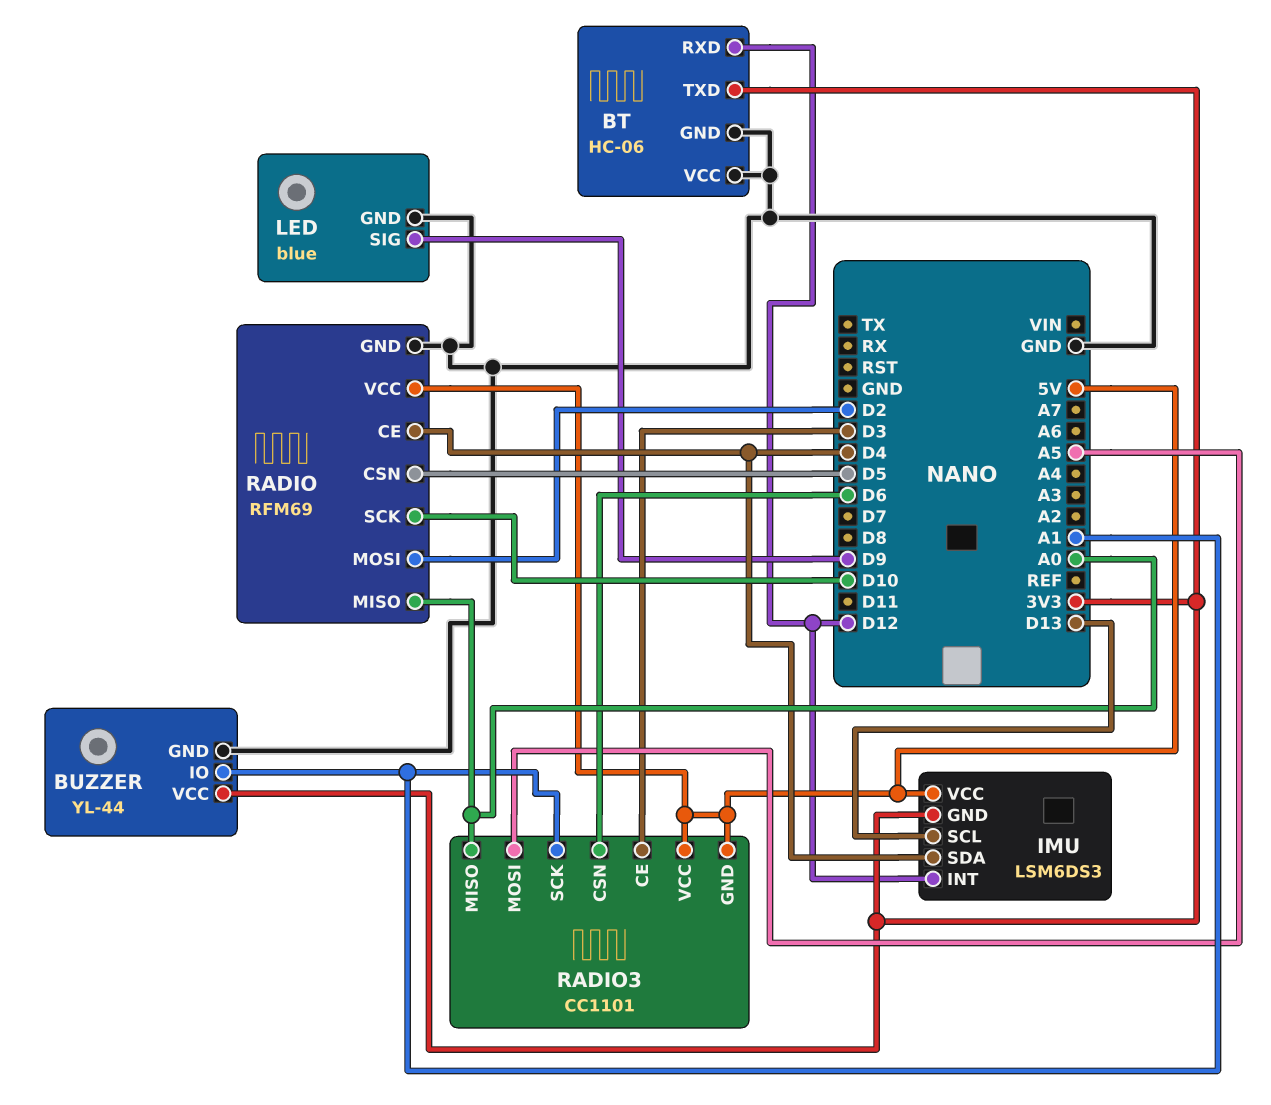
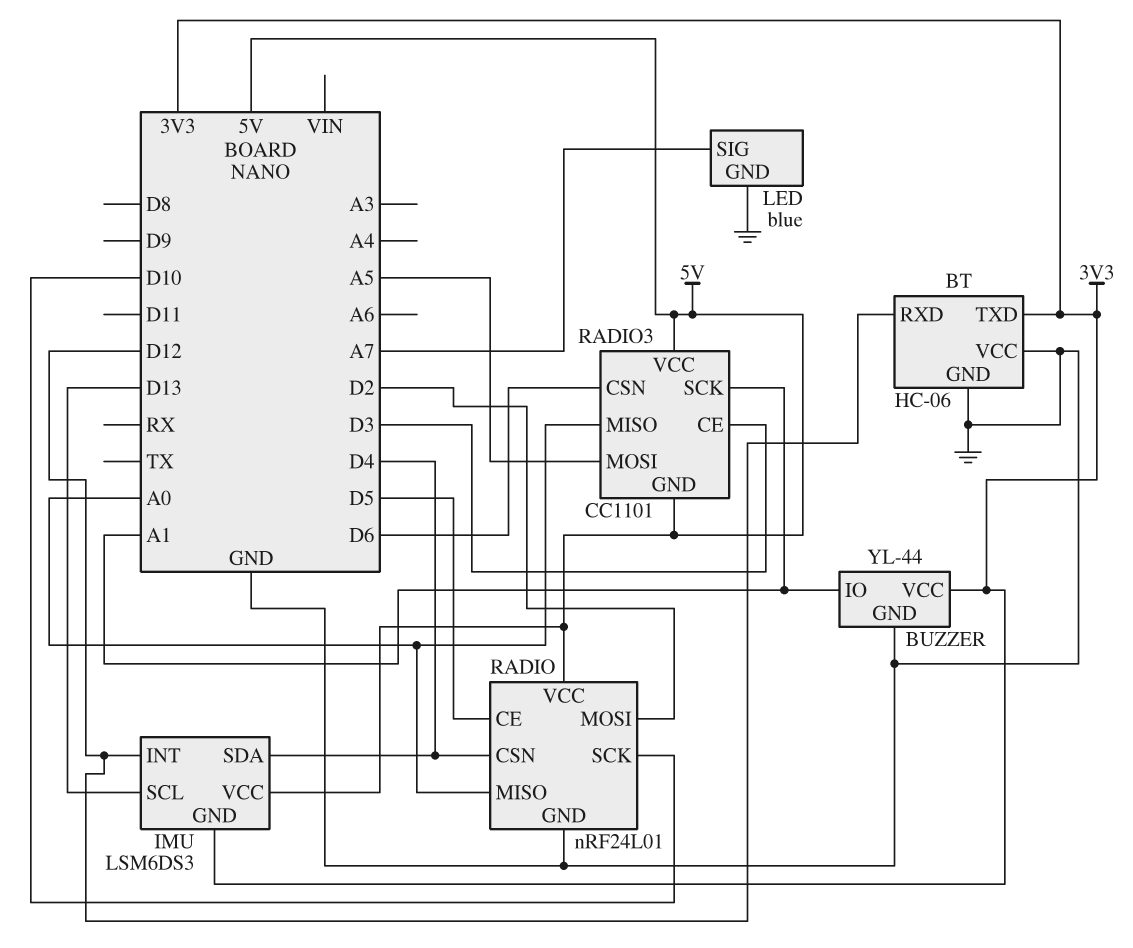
LED pin SIG: D9 -> A7
RADIO: RFM69 -> nRF24L01
RADIO pin CE: D4 -> D5
RADIO pin CSN: D5 -> D4

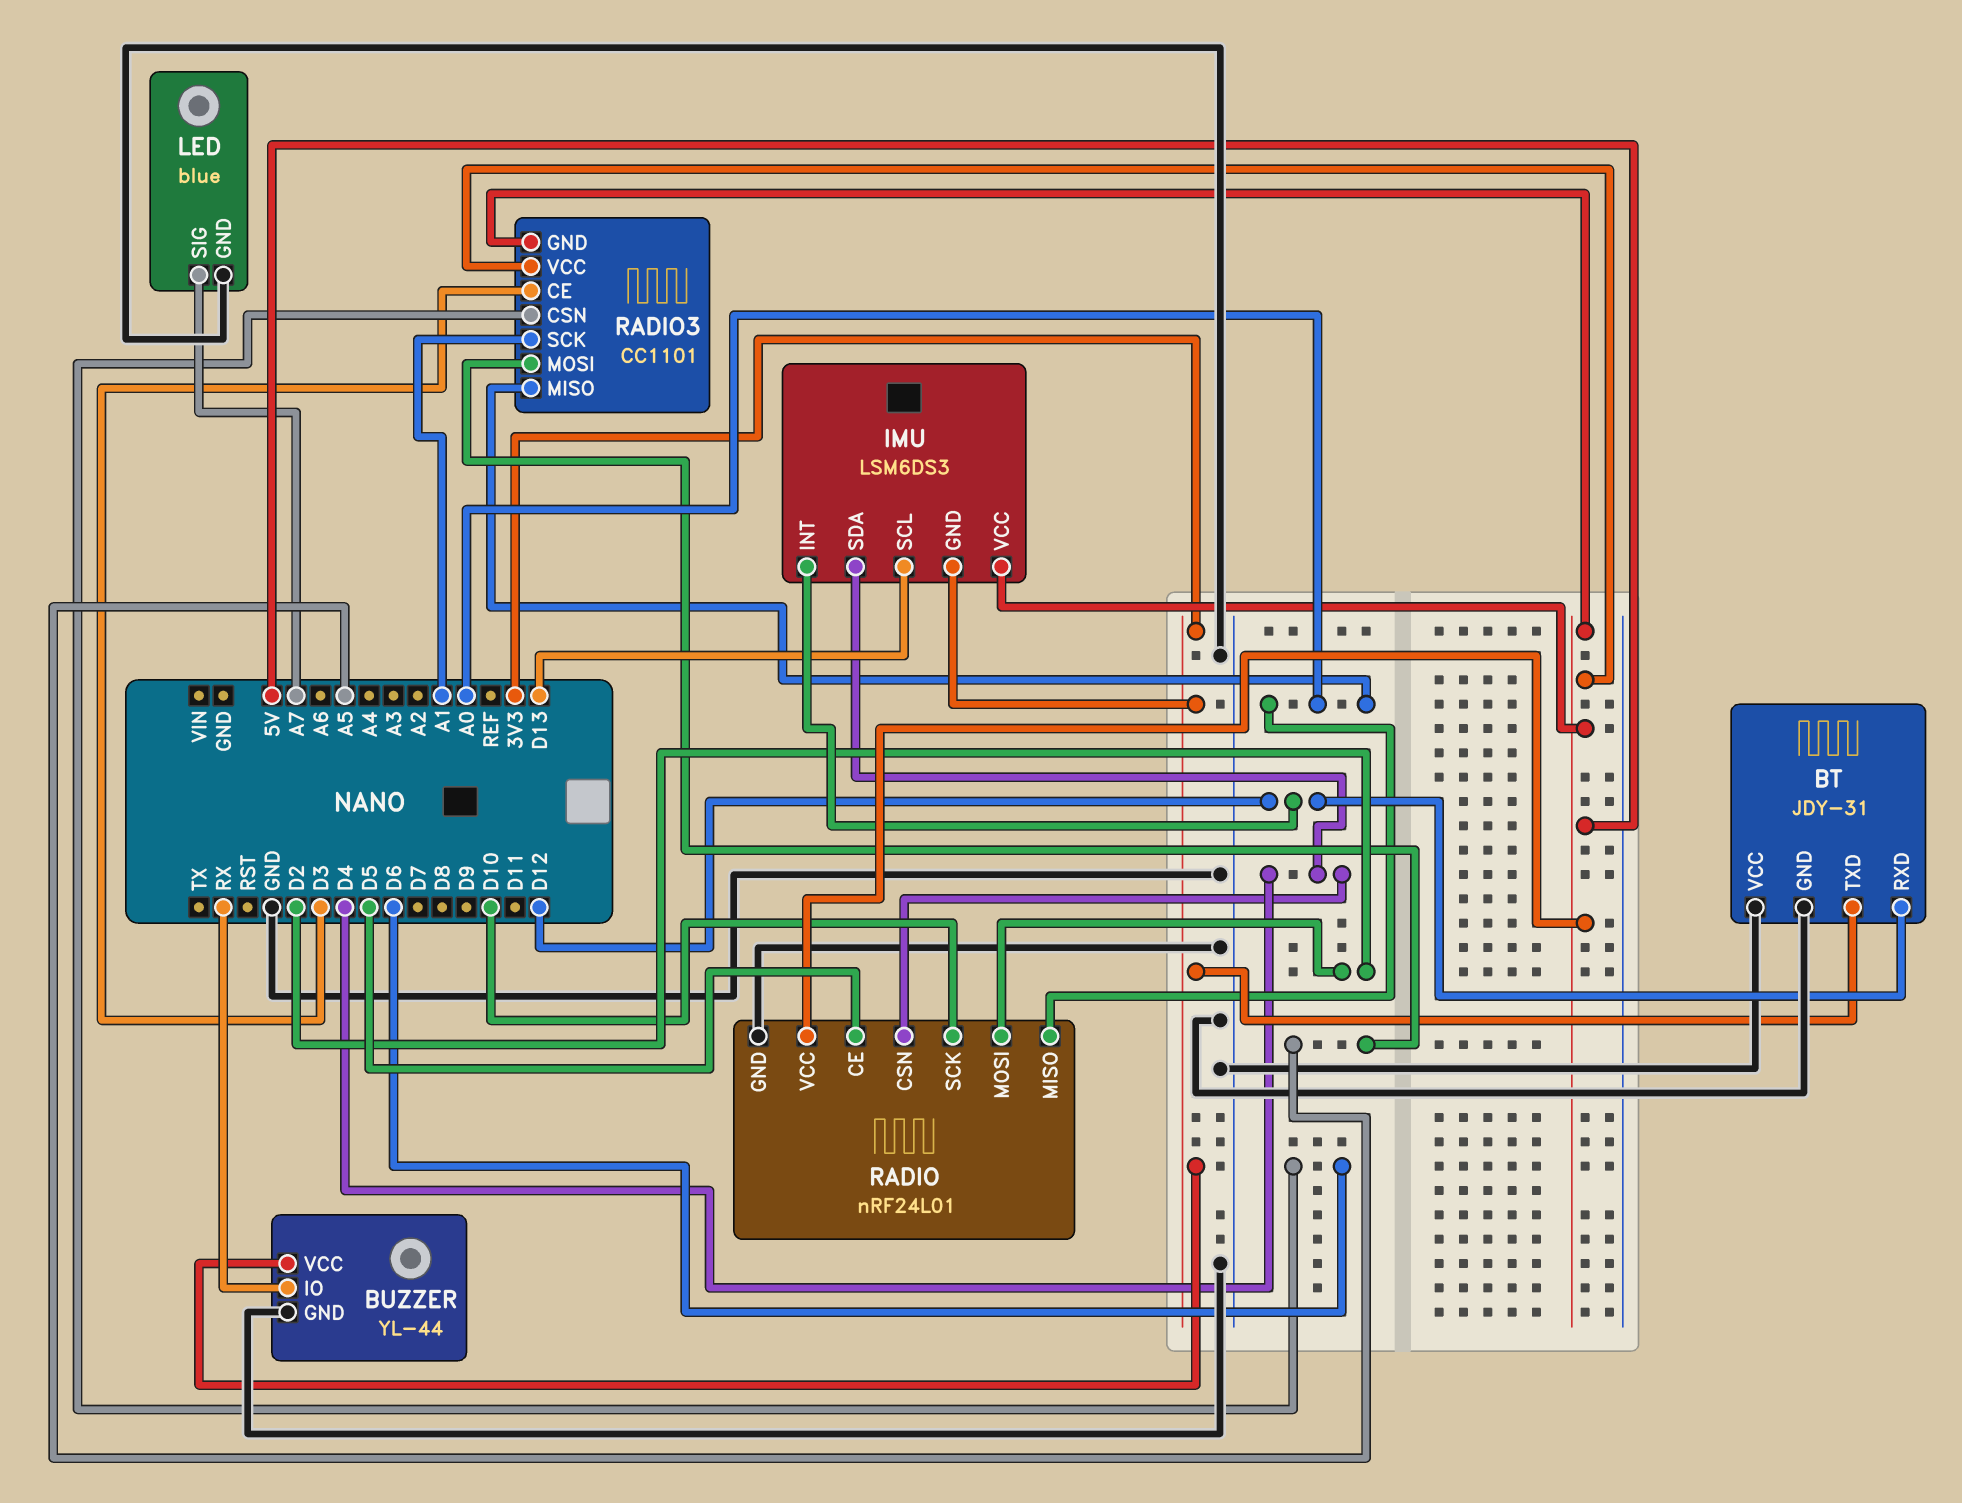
BT: HC-06 -> JDY-31
BUZZER pin IO: A1 -> RX

